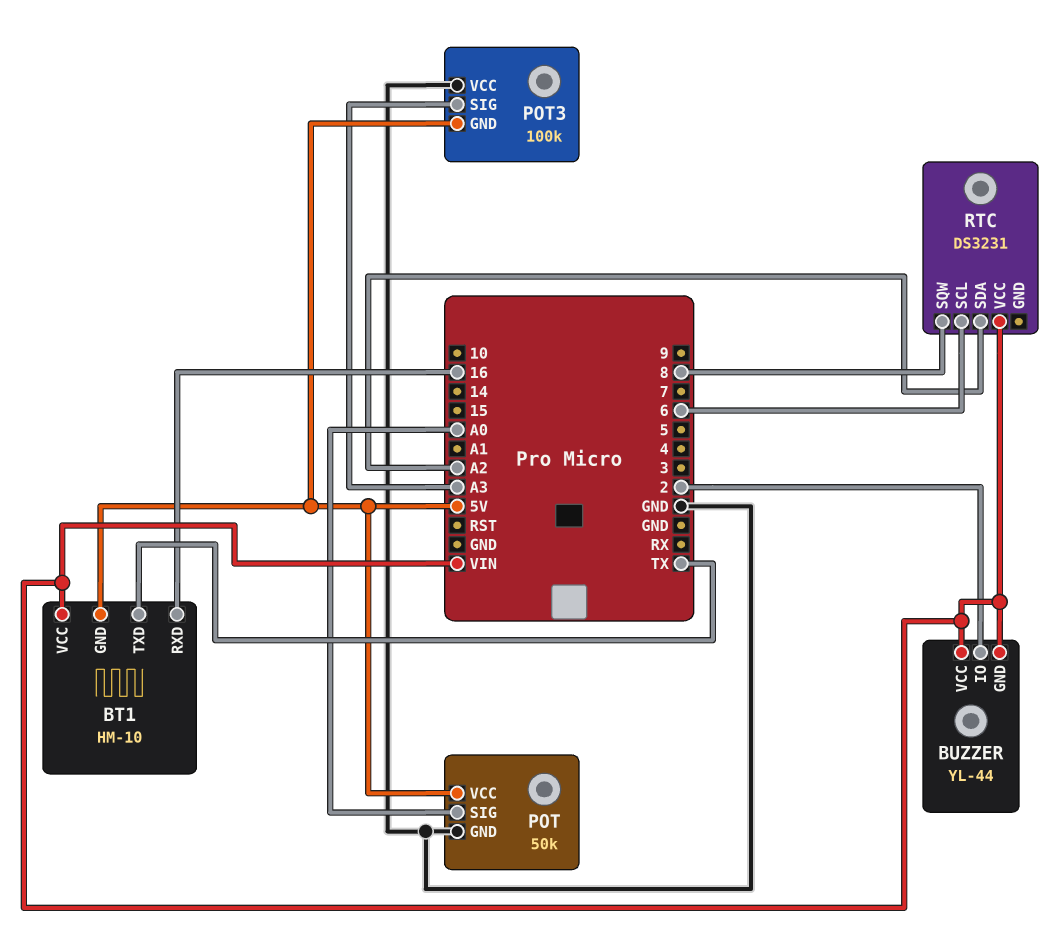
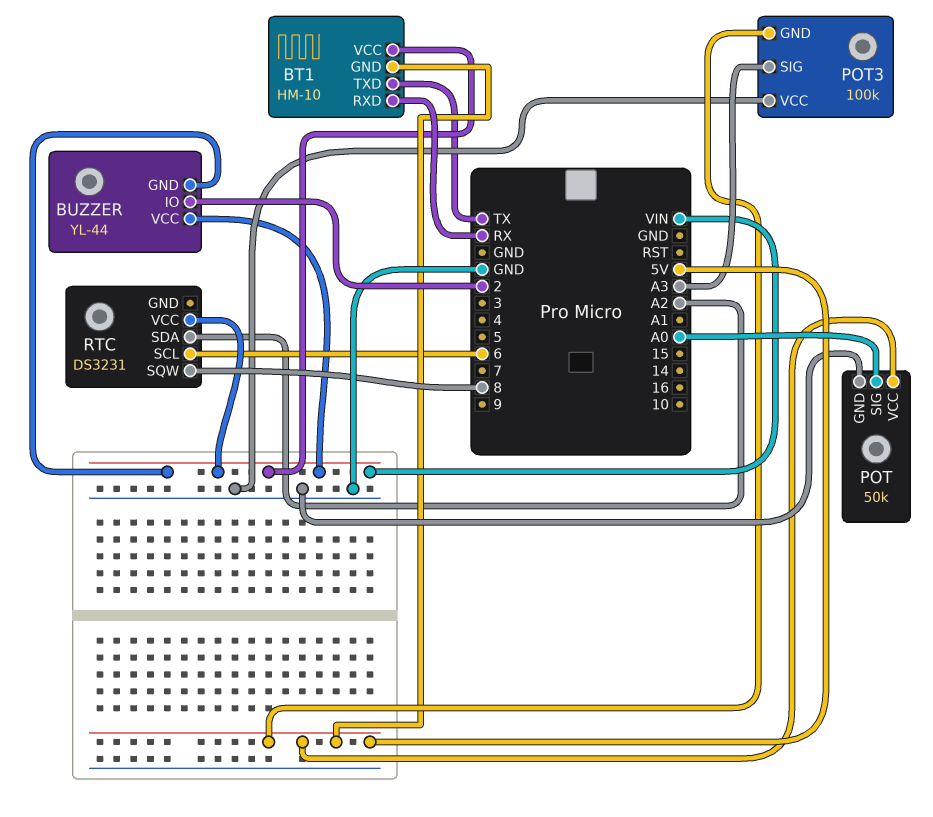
BT1 pin RXD: 16 -> RX

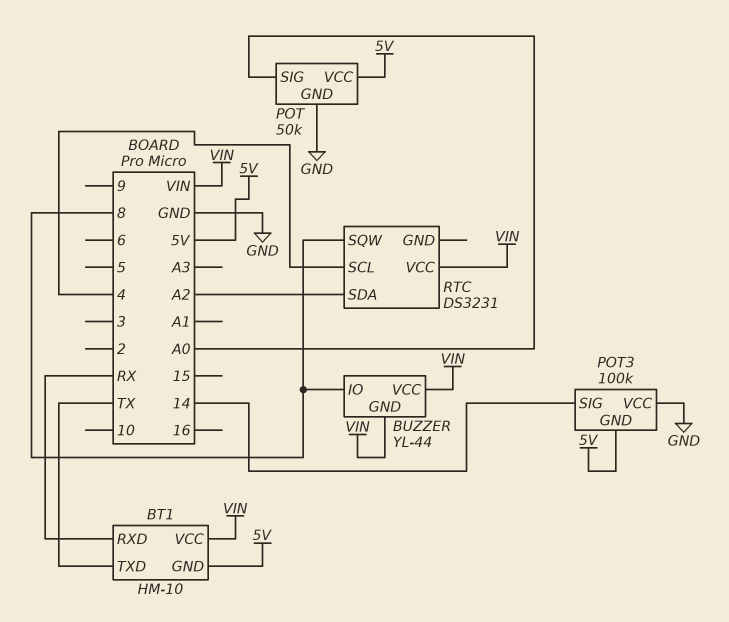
BUZZER pin IO: 2 -> 8
POT3 pin SIG: A3 -> 14
RTC pin SCL: 6 -> 4

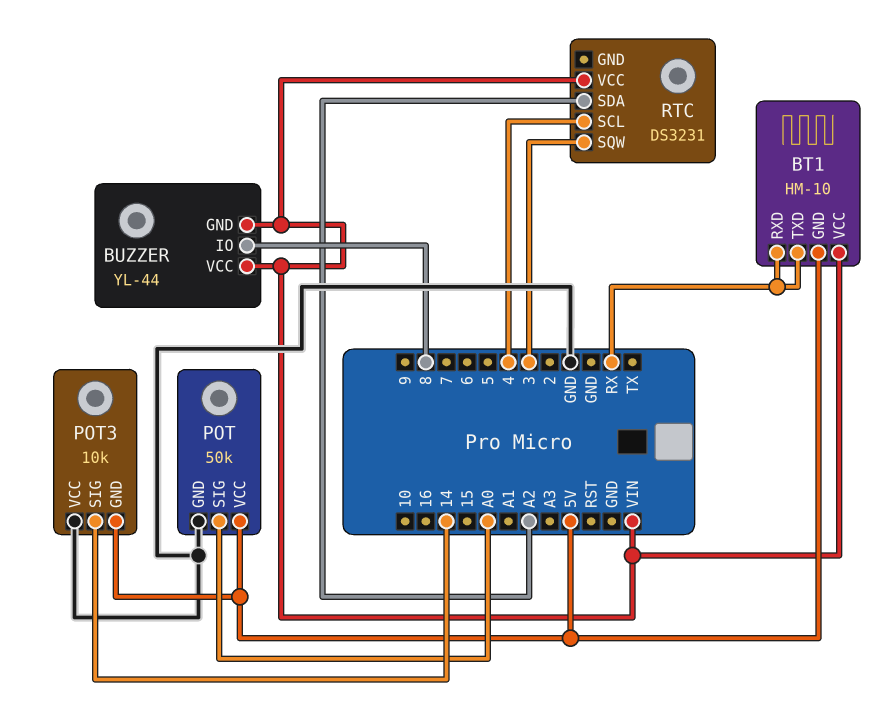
BT1 pin TXD: TX -> RX
POT3: 100k -> 10k
RTC pin SQW: 8 -> 3

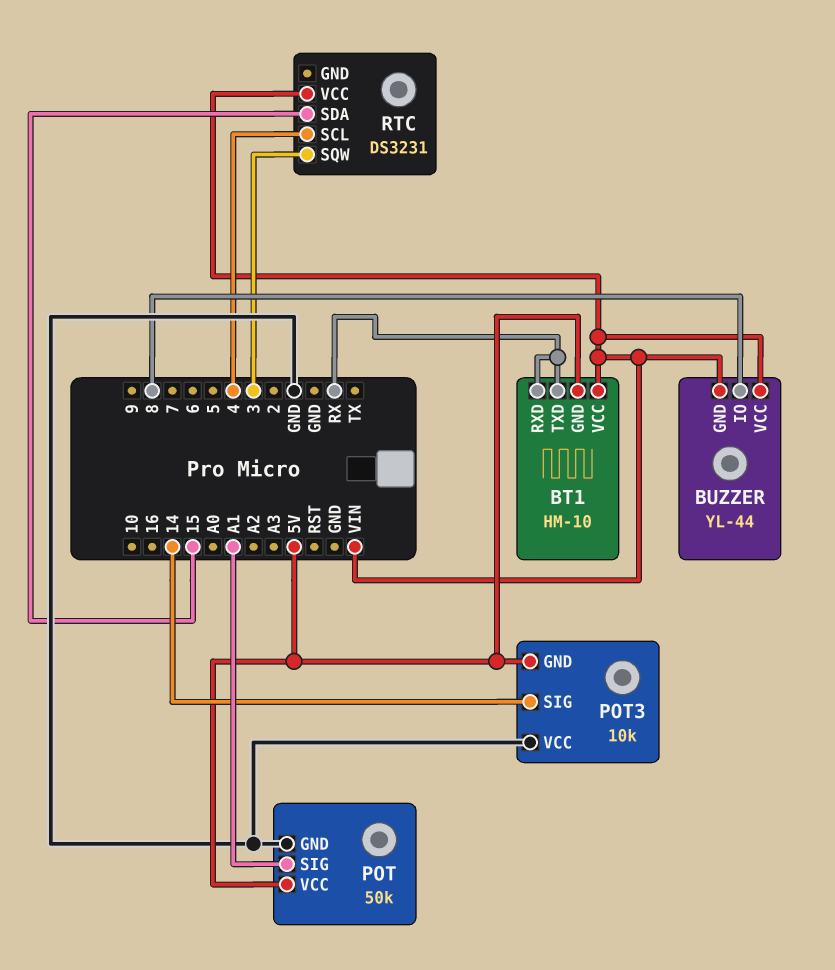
POT pin SIG: A0 -> A1
RTC pin SDA: A2 -> 15

